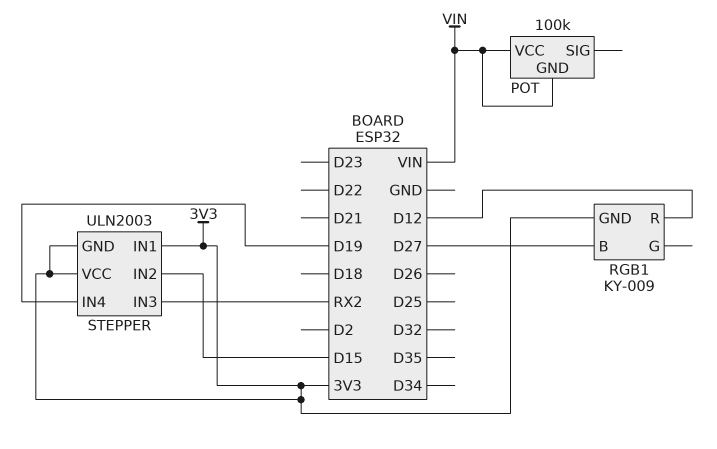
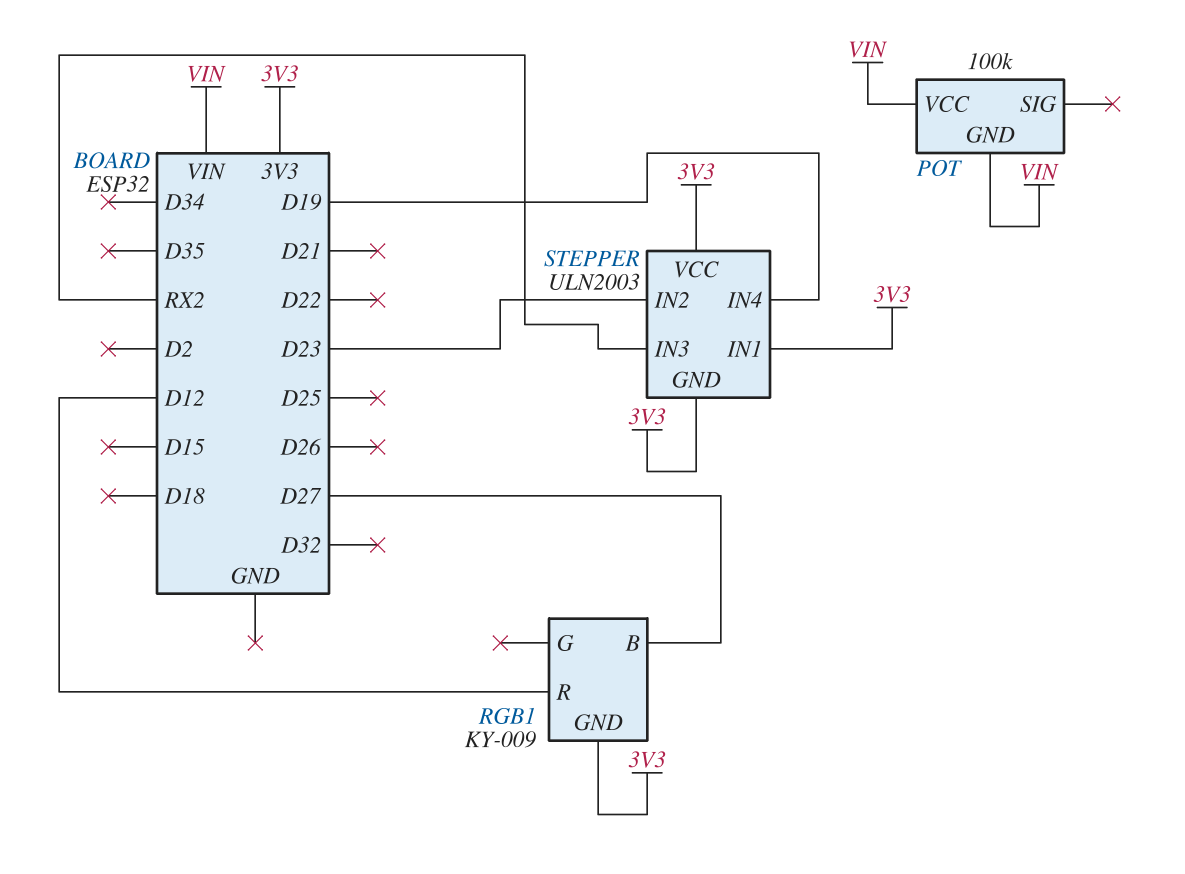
STEPPER pin IN2: D15 -> D23

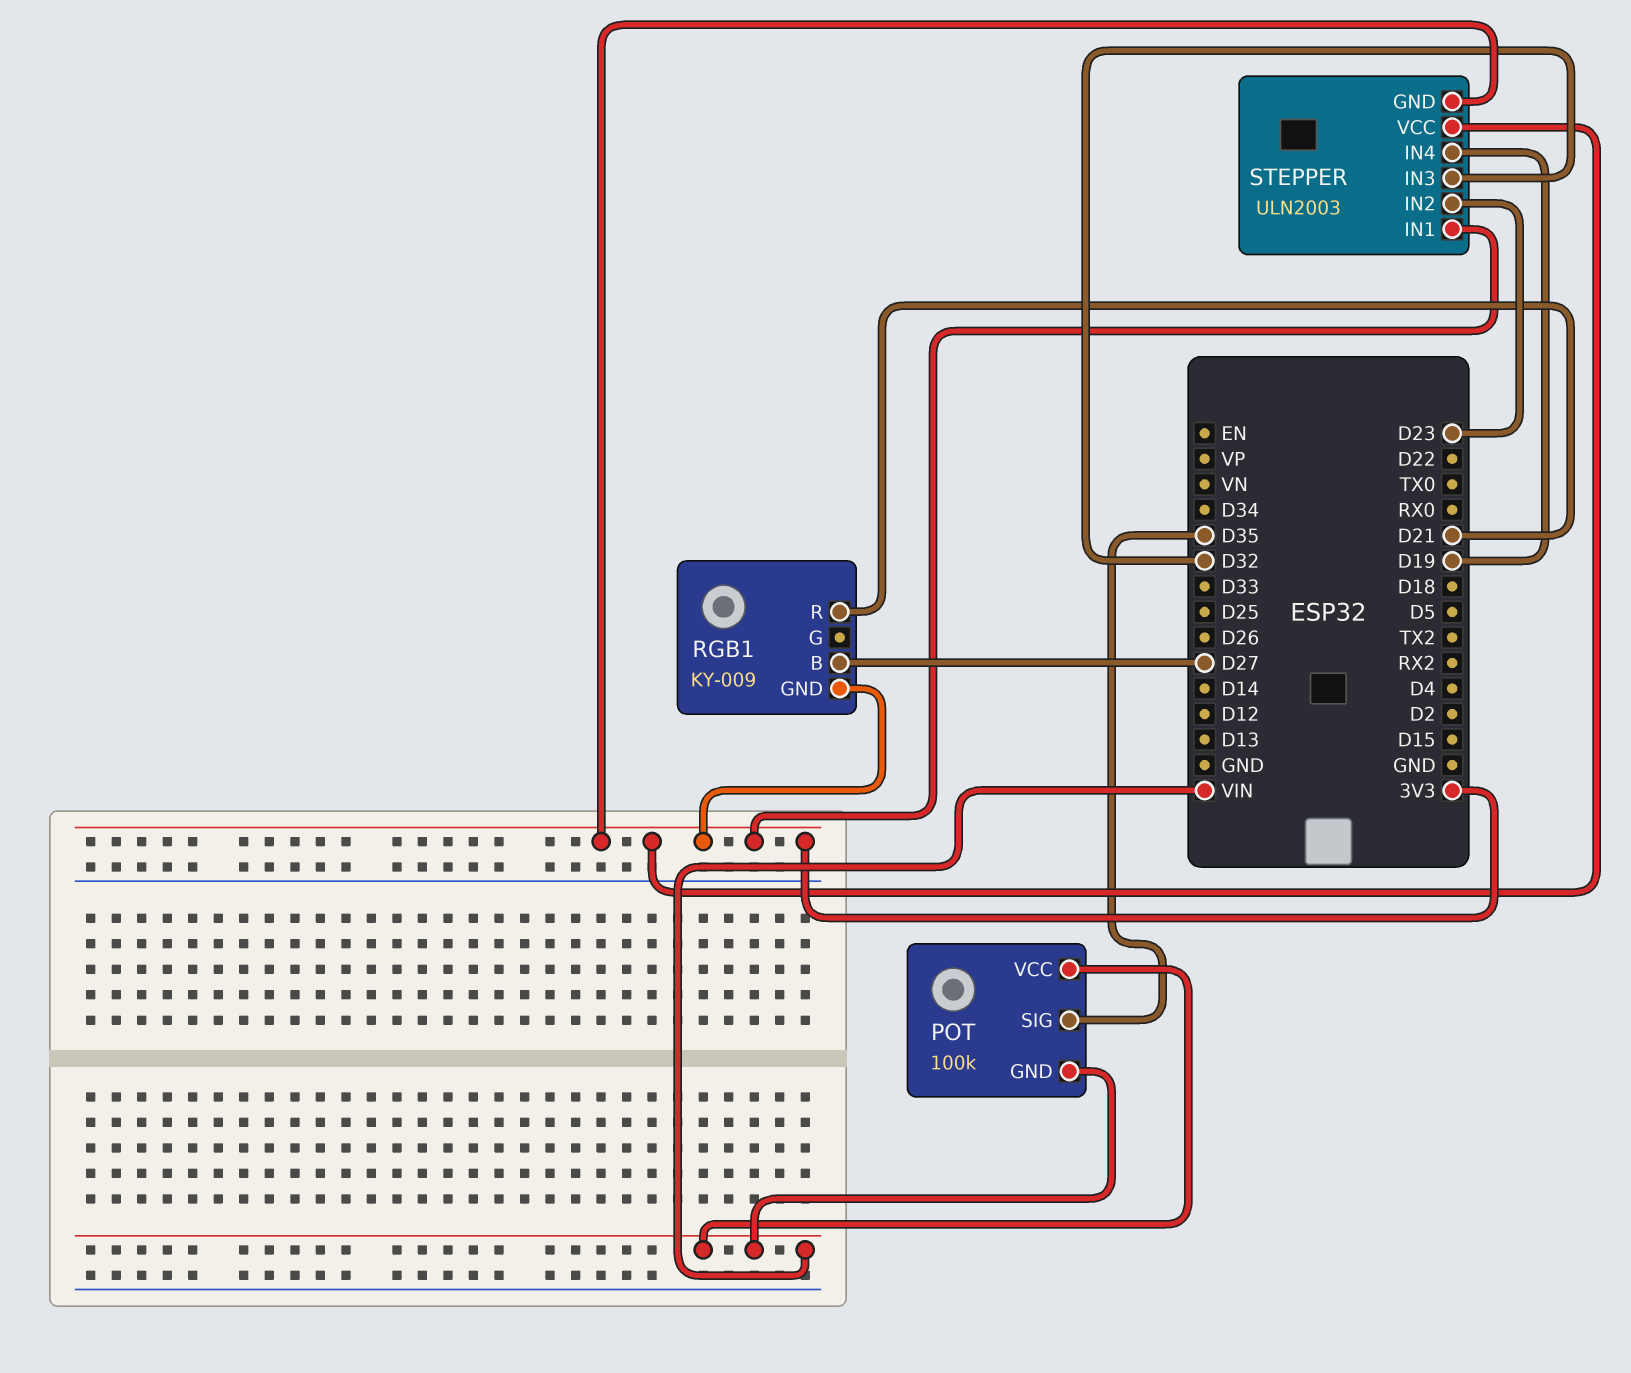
POT pin SIG: none -> D35
RGB1 pin R: D12 -> D21
STEPPER pin IN3: RX2 -> D32

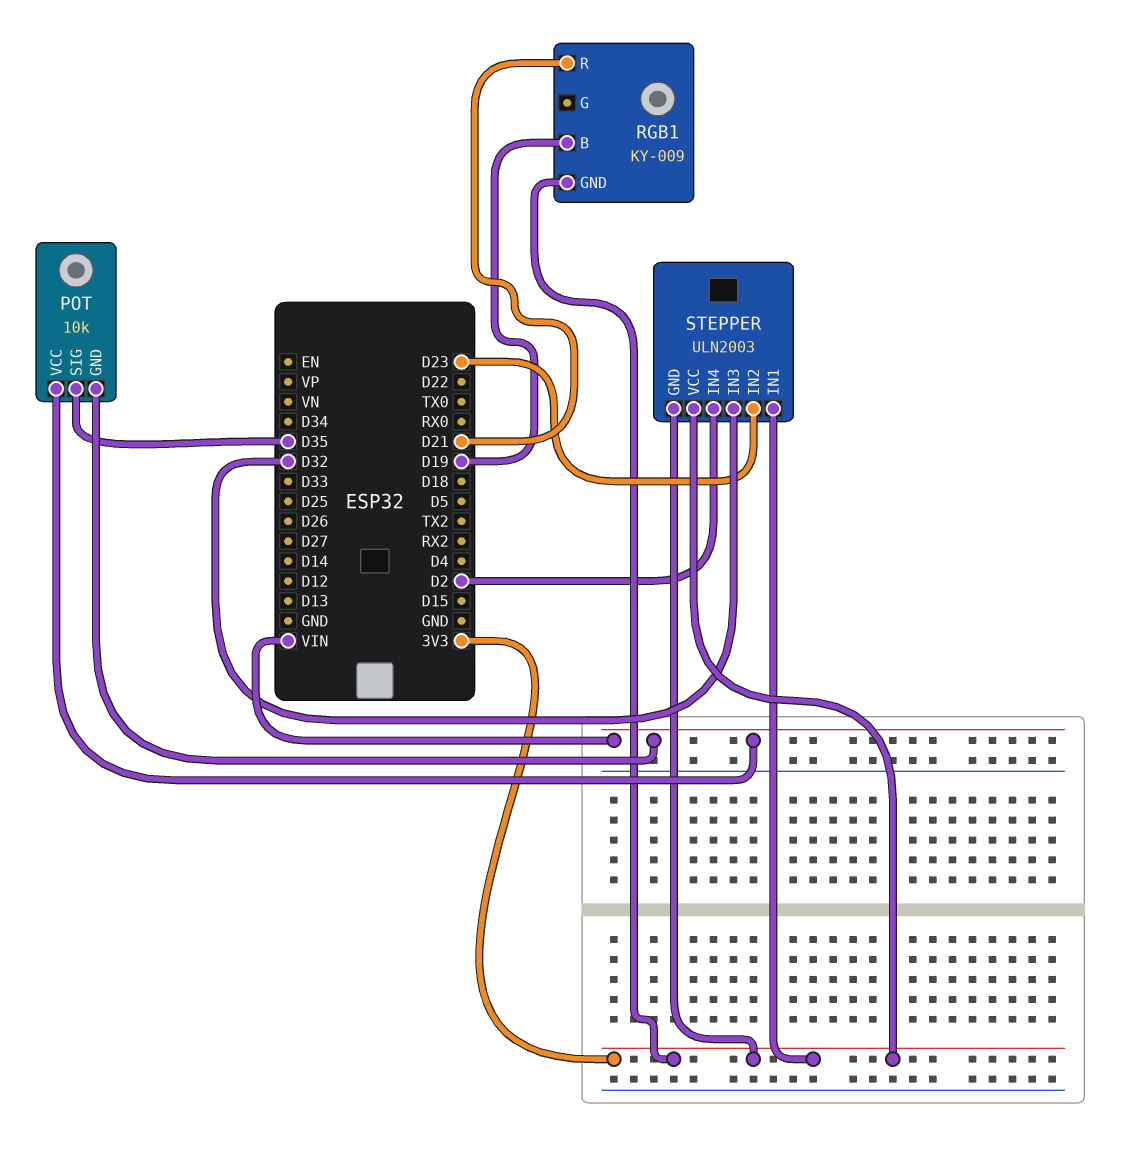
POT: 100k -> 10k
RGB1 pin B: D27 -> D19
STEPPER pin IN4: D19 -> D2

